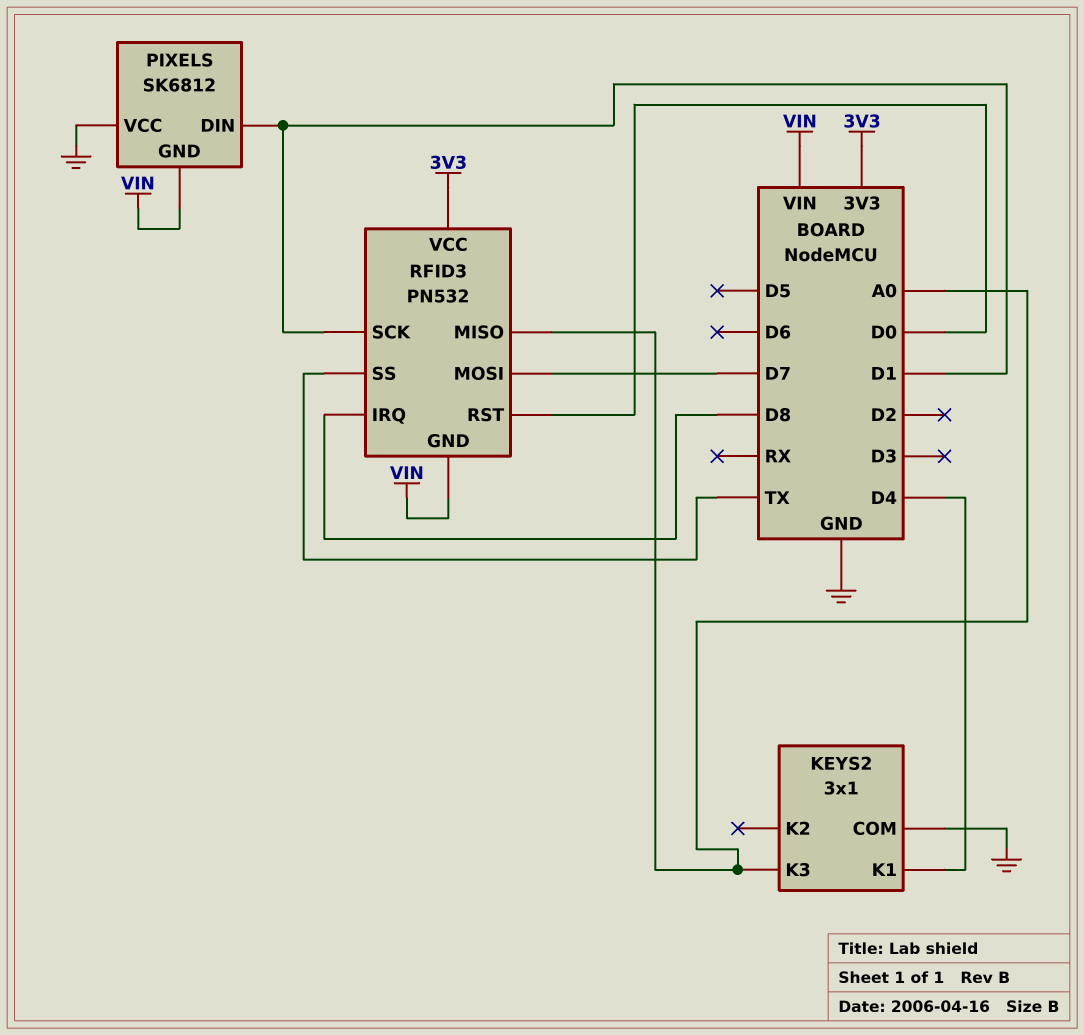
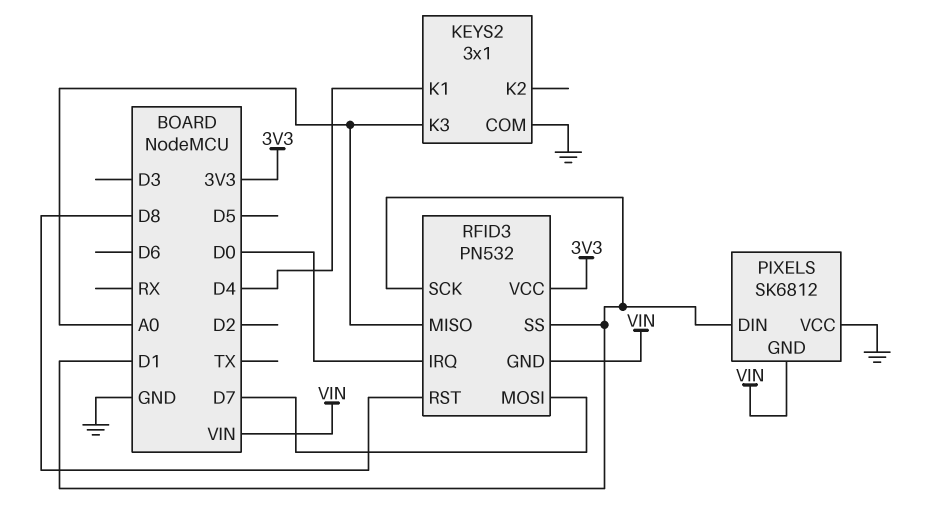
RFID3 pin IRQ: D8 -> D0
RFID3 pin RST: D0 -> D8
RFID3 pin SS: TX -> D1

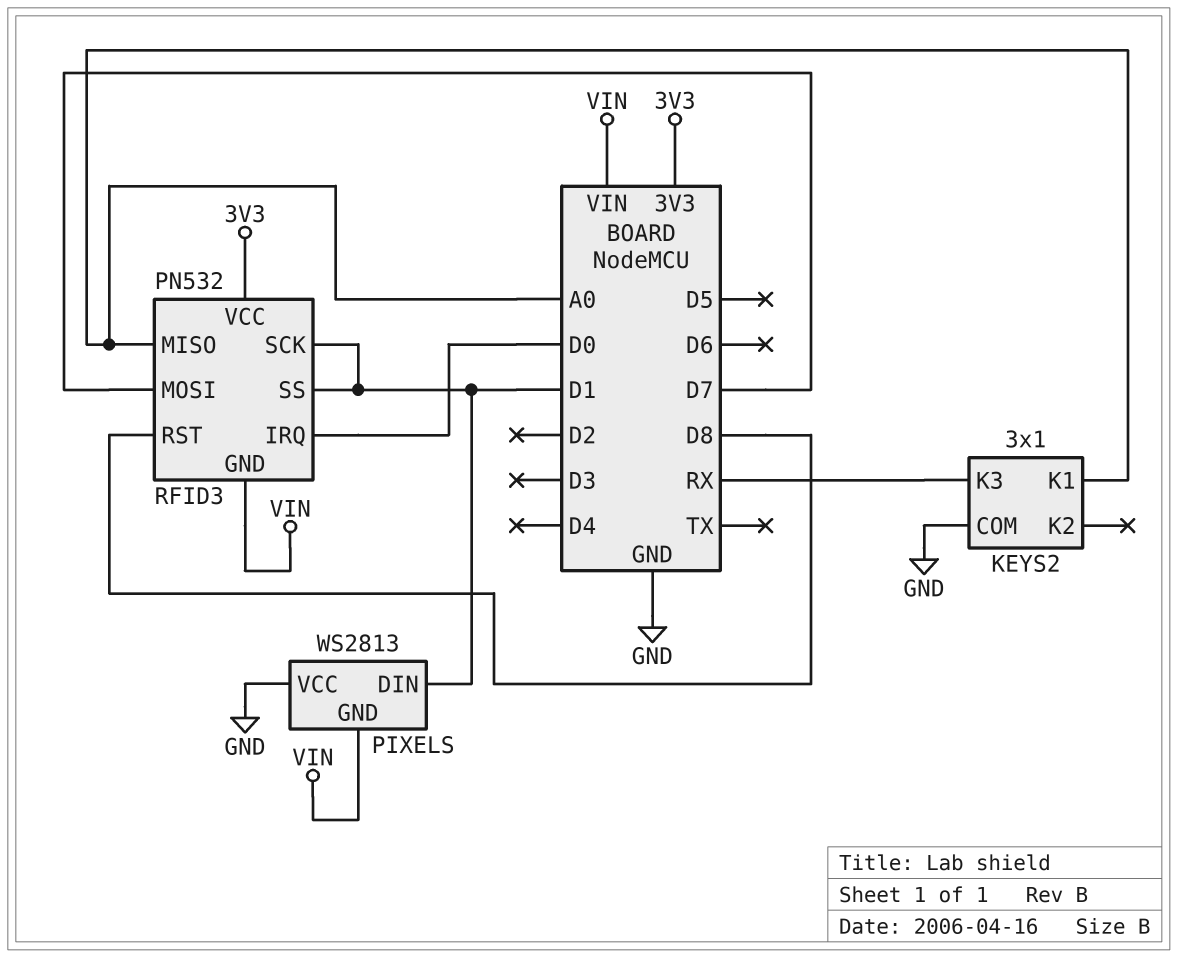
KEYS2 pin K1: D4 -> A0
KEYS2 pin K3: A0 -> RX
PIXELS: SK6812 -> WS2813

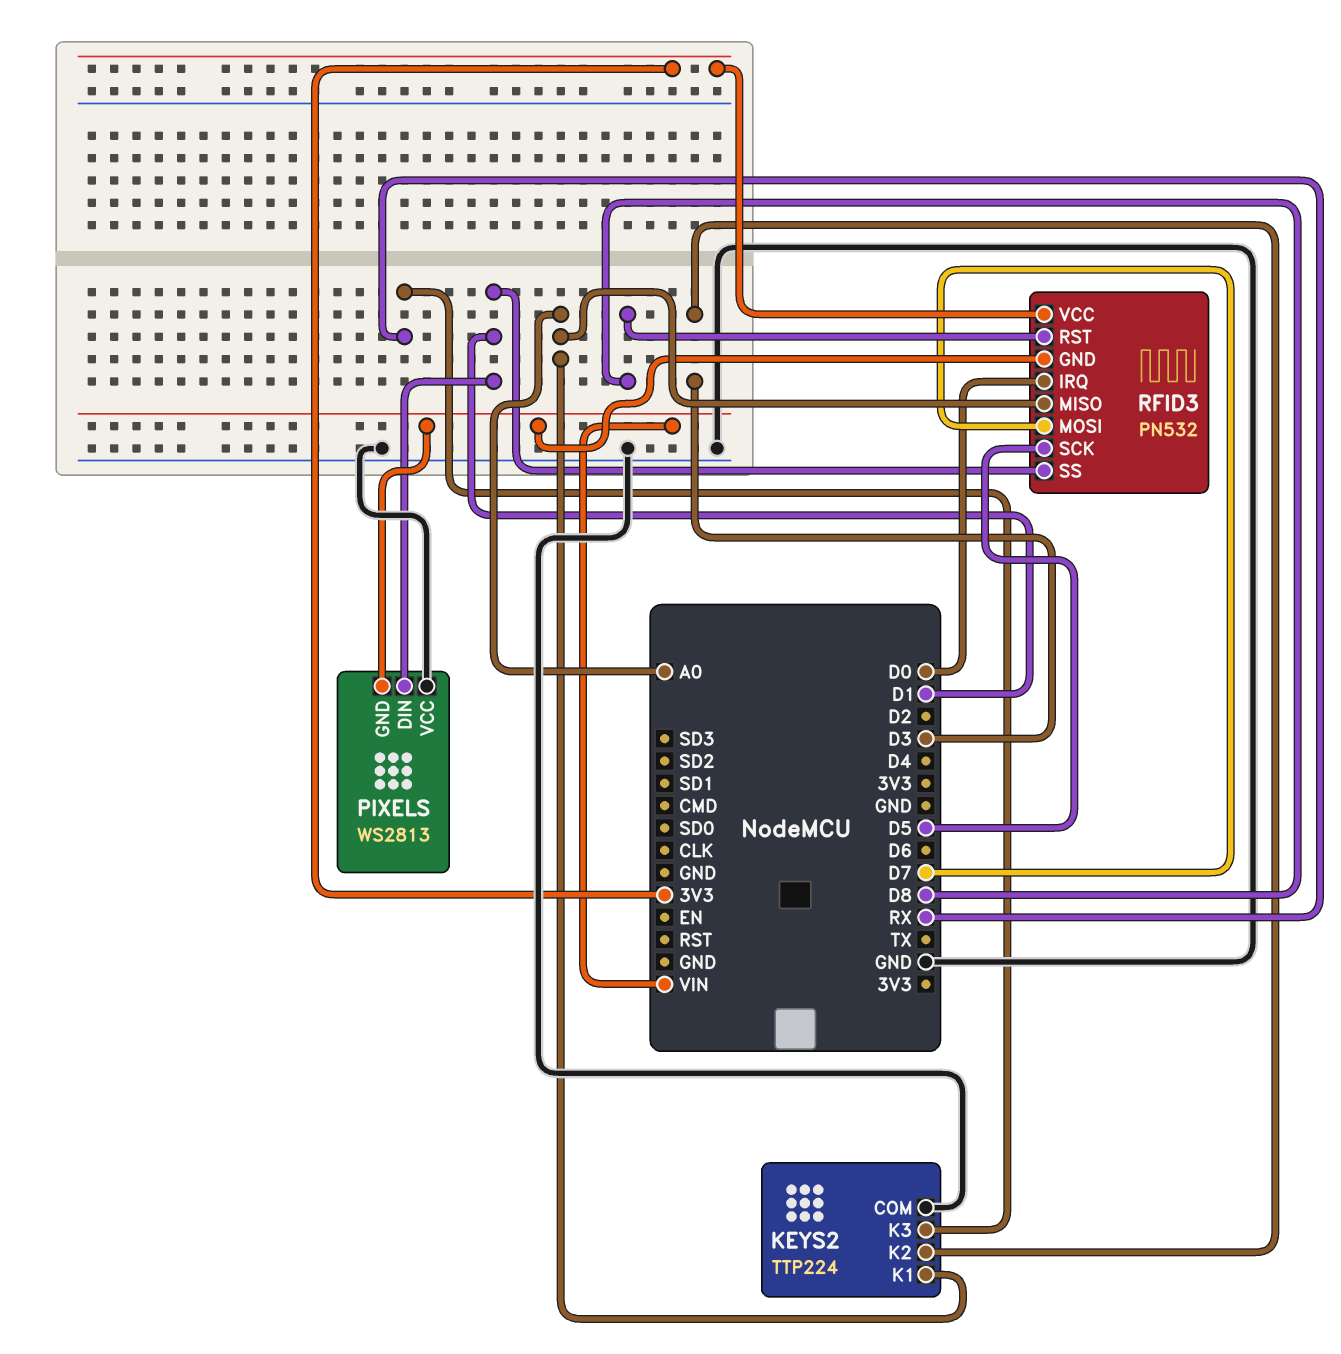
KEYS2: 3x1 -> TTP224
KEYS2 pin K2: none -> D3
RFID3 pin SCK: D1 -> D5

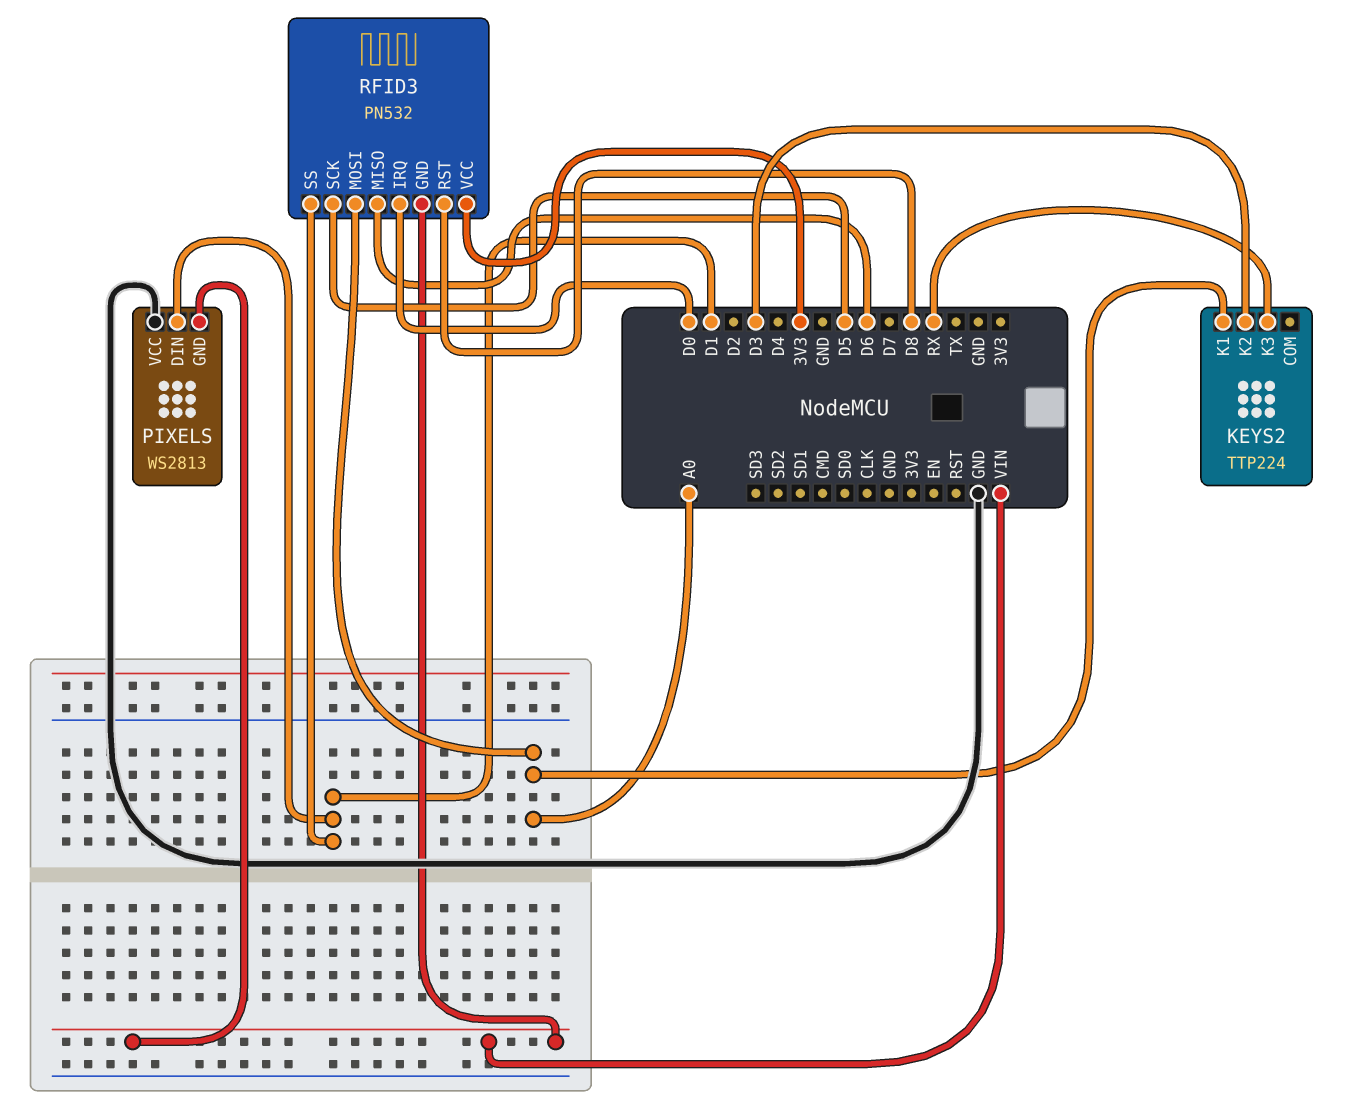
KEYS2 pin COM: GND -> none
RFID3 pin MISO: A0 -> D6
RFID3 pin MOSI: D7 -> A0

